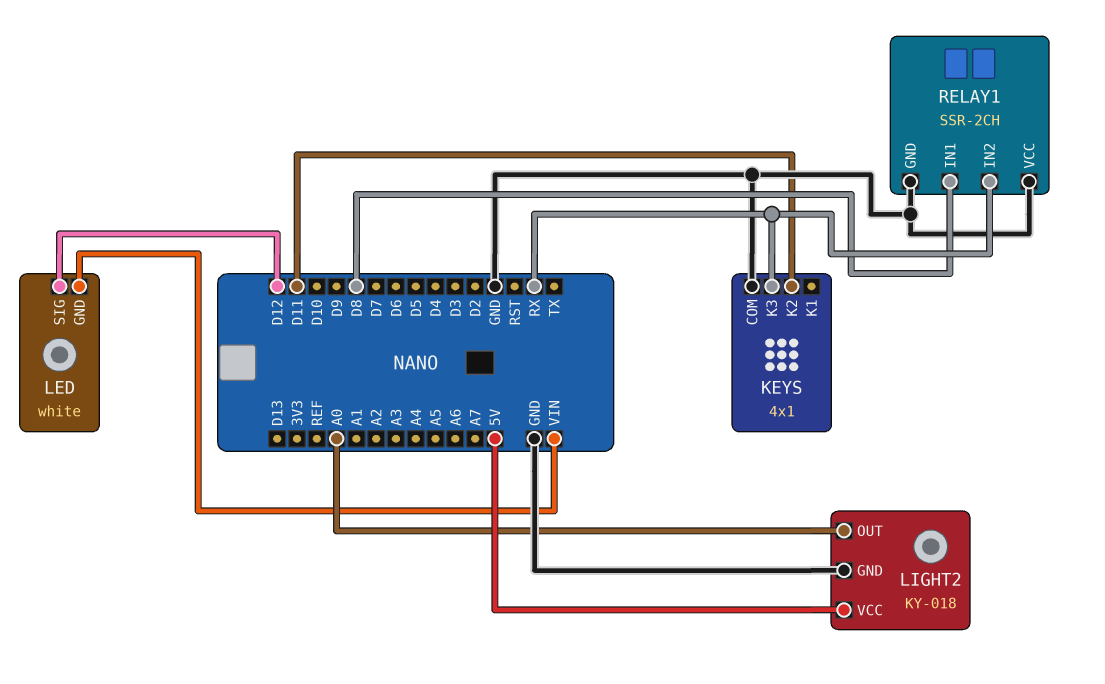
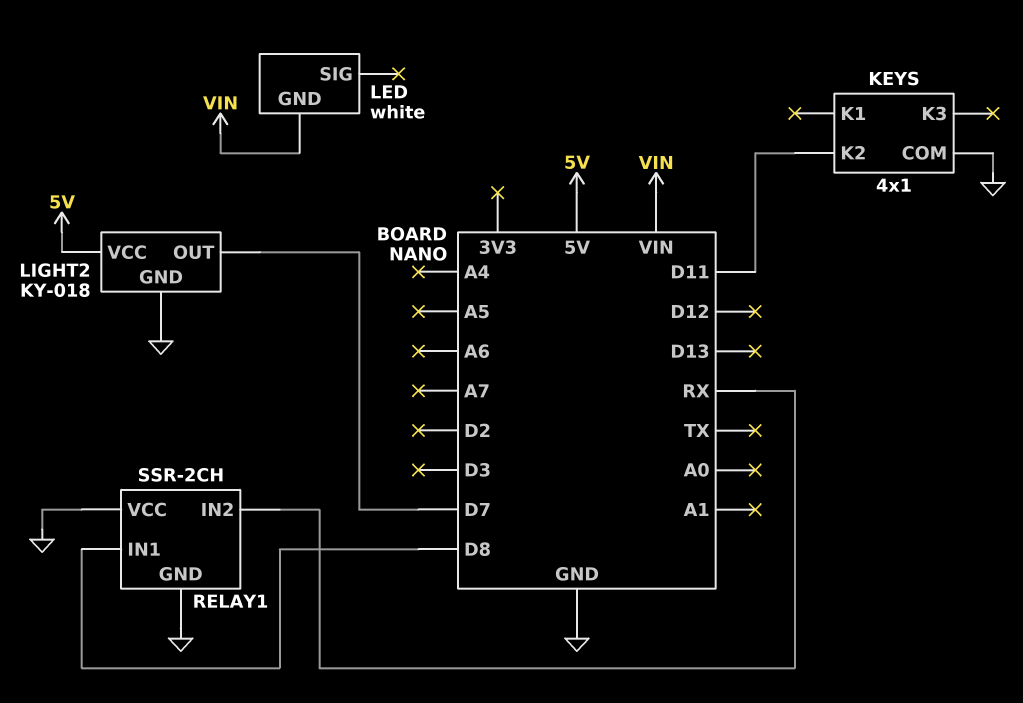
KEYS pin K3: RX -> none
LED pin SIG: D12 -> none
LIGHT2 pin OUT: A0 -> D7

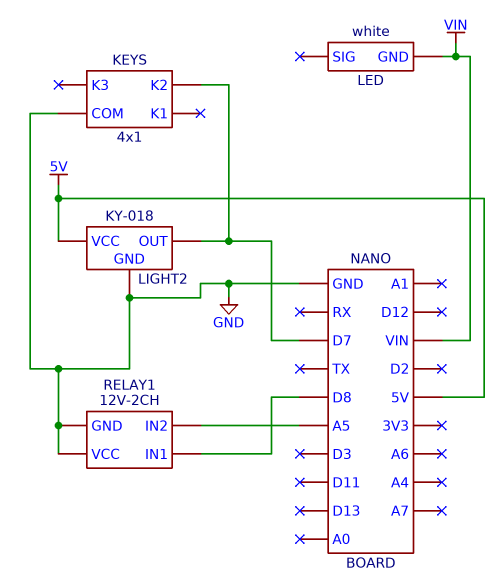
KEYS pin K2: D11 -> D7
RELAY1: SSR-2CH -> 12V-2CH
RELAY1 pin IN2: RX -> A5

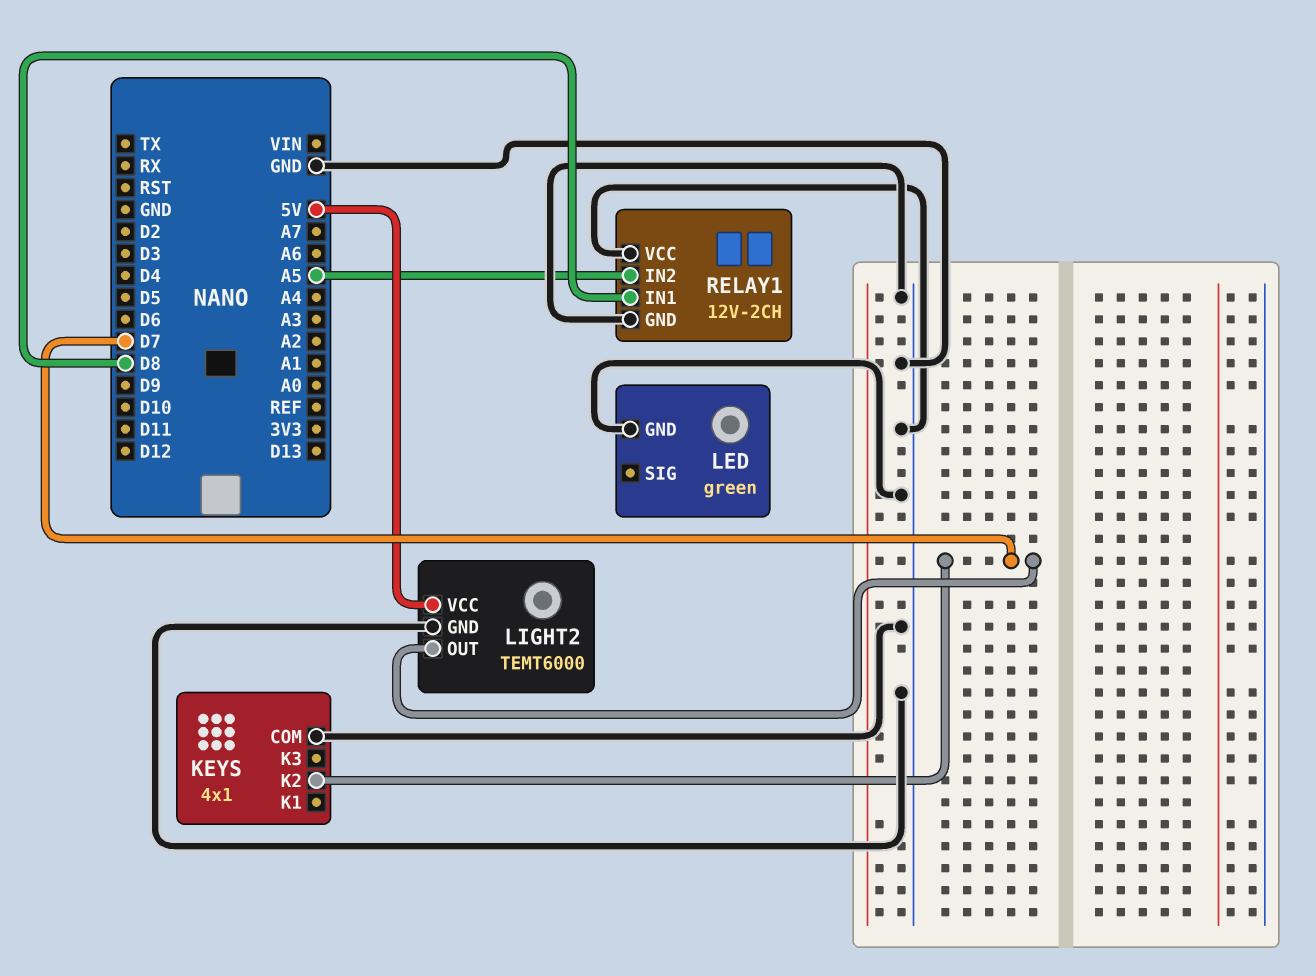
LED: white -> green
LED pin GND: VIN -> GND
LIGHT2: KY-018 -> TEMT6000

